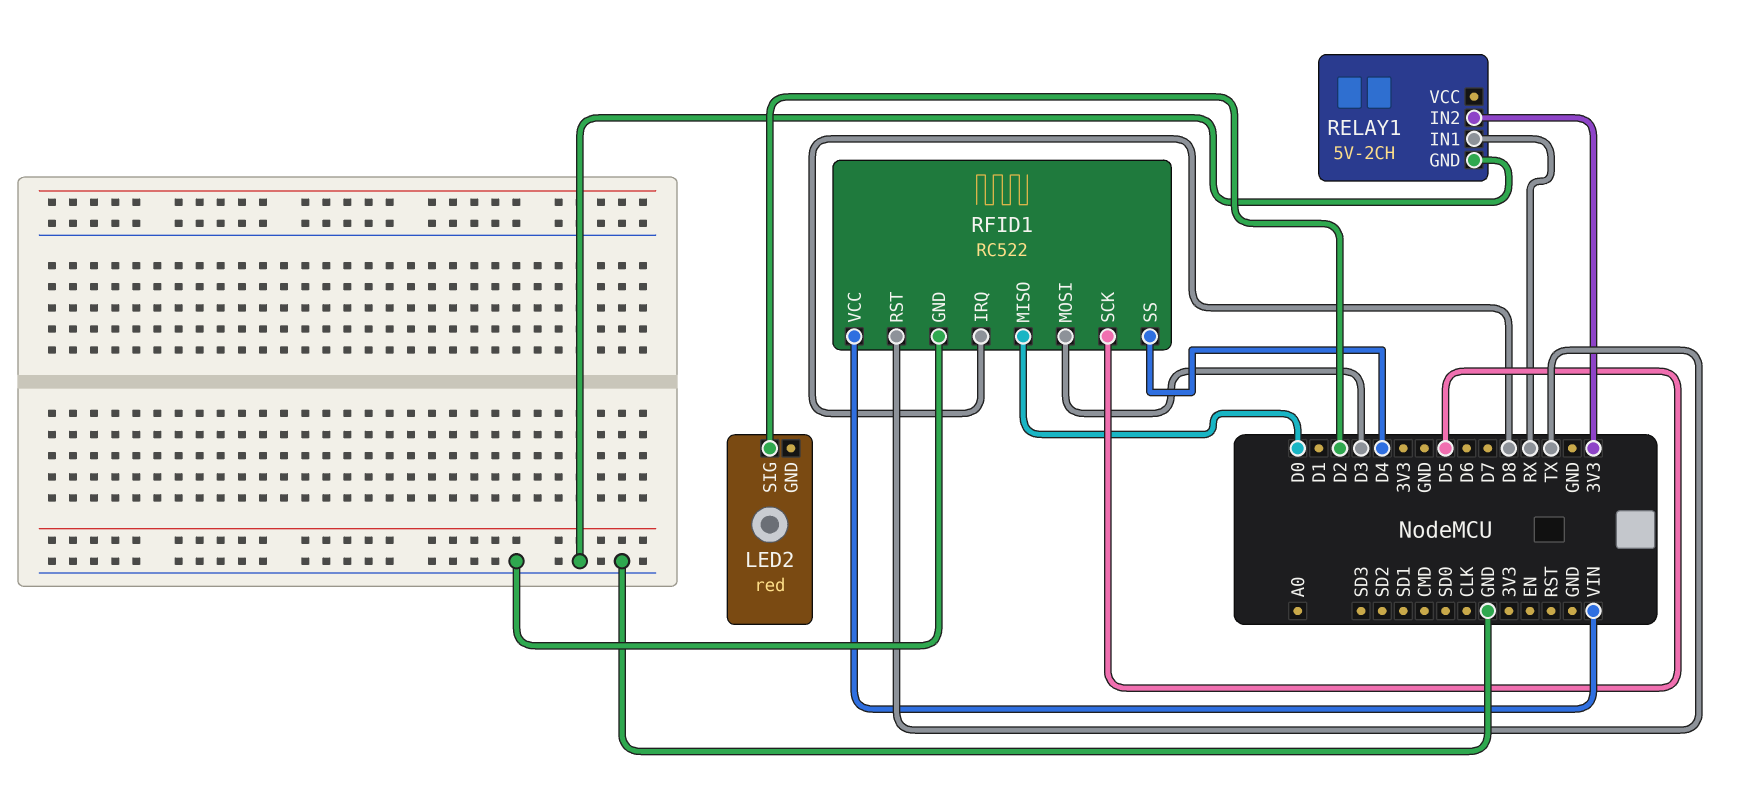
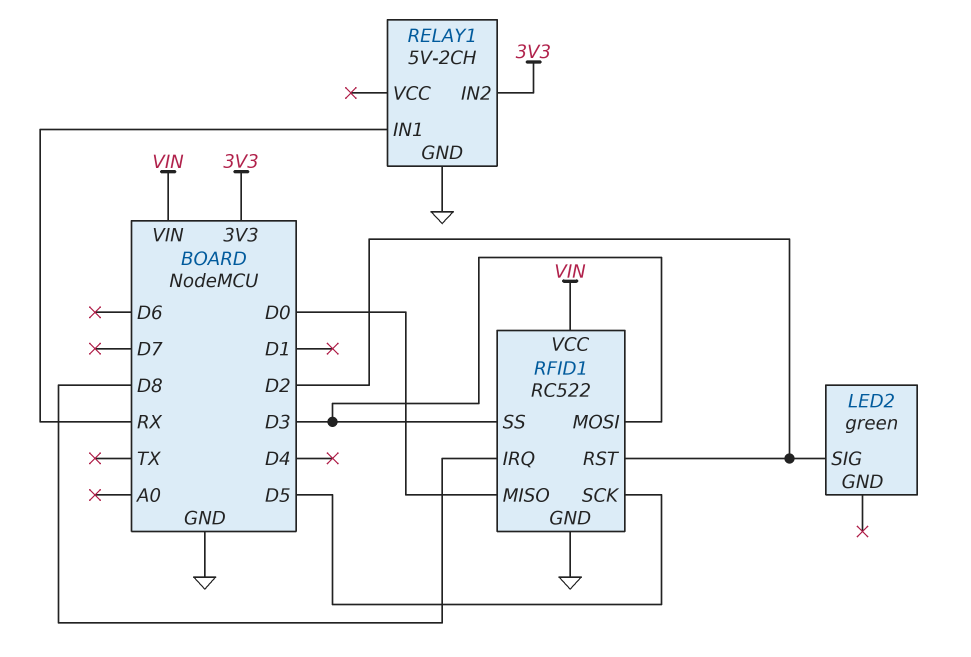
LED2: red -> green
RFID1 pin RST: TX -> D2
RFID1 pin SS: D4 -> D3

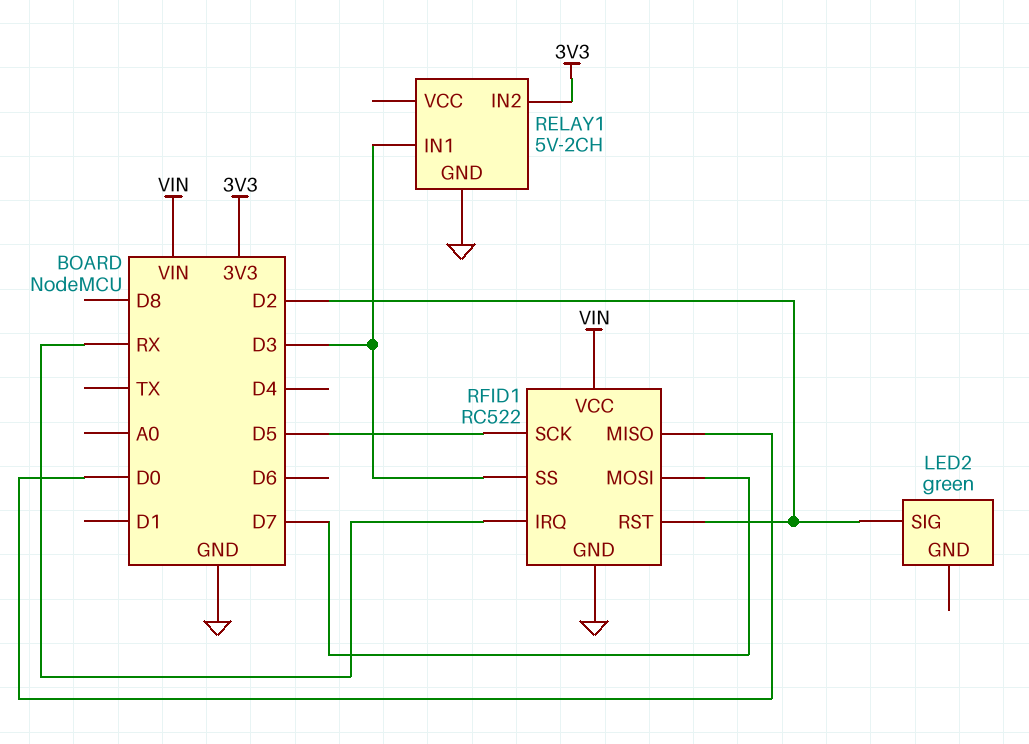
RELAY1 pin IN1: RX -> D3
RFID1 pin IRQ: D8 -> RX
RFID1 pin MOSI: D3 -> D7

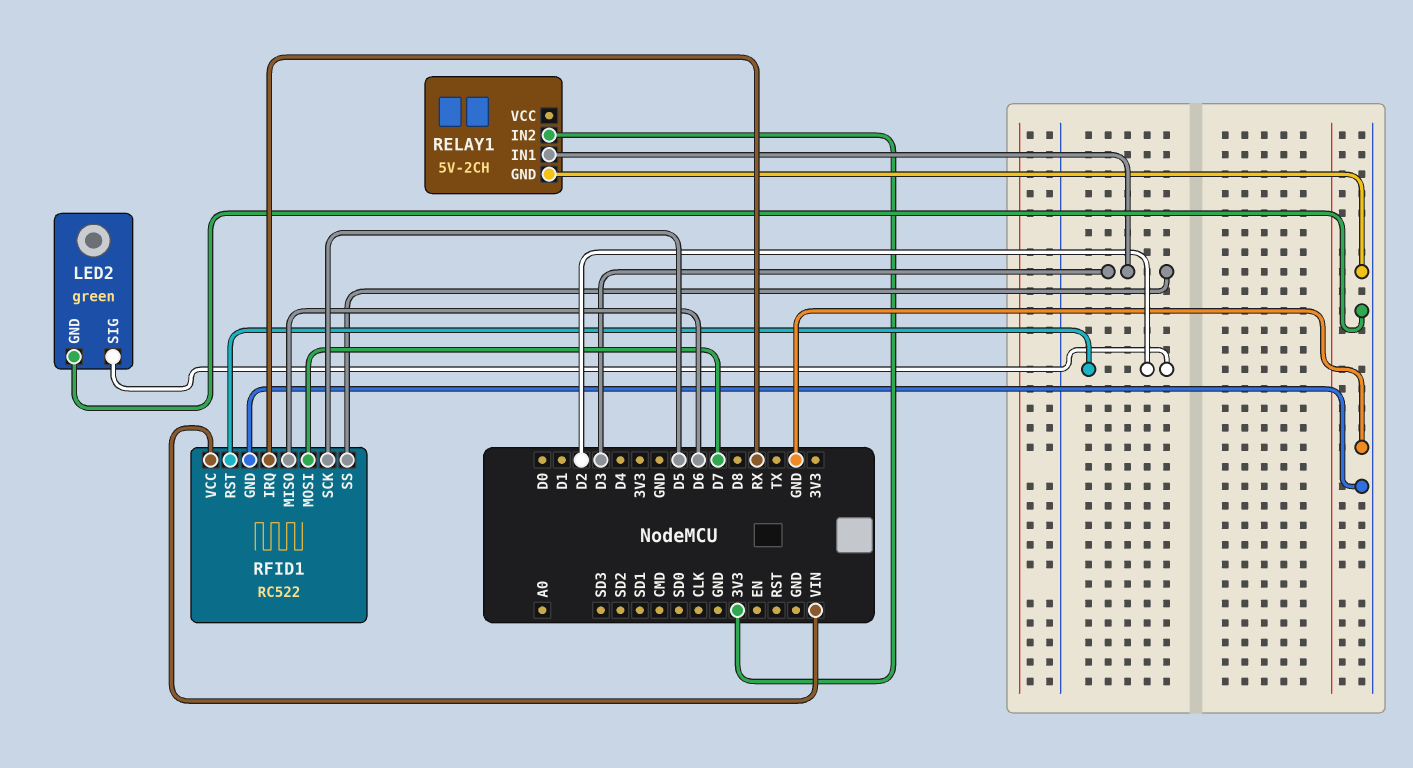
LED2 pin GND: none -> GND
RFID1 pin MISO: D0 -> D6

